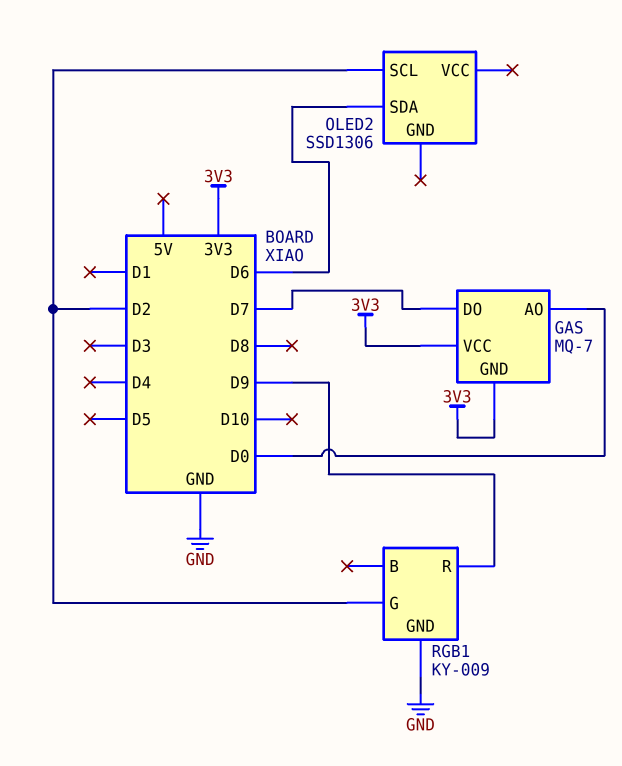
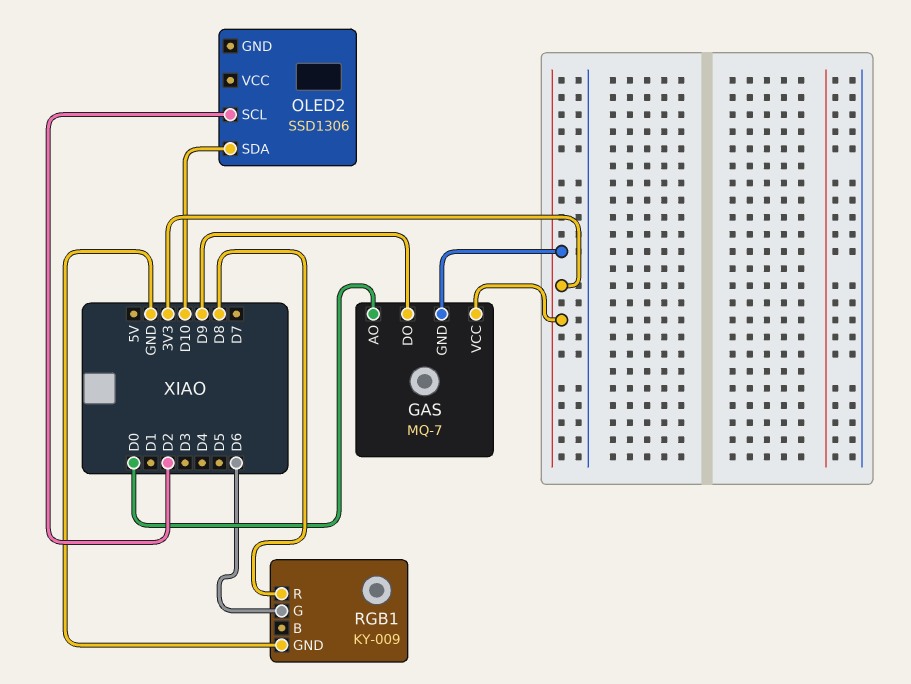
GAS pin DO: D7 -> D9
OLED2 pin SDA: D6 -> D10
RGB1 pin G: D2 -> D6
RGB1 pin R: D9 -> D8

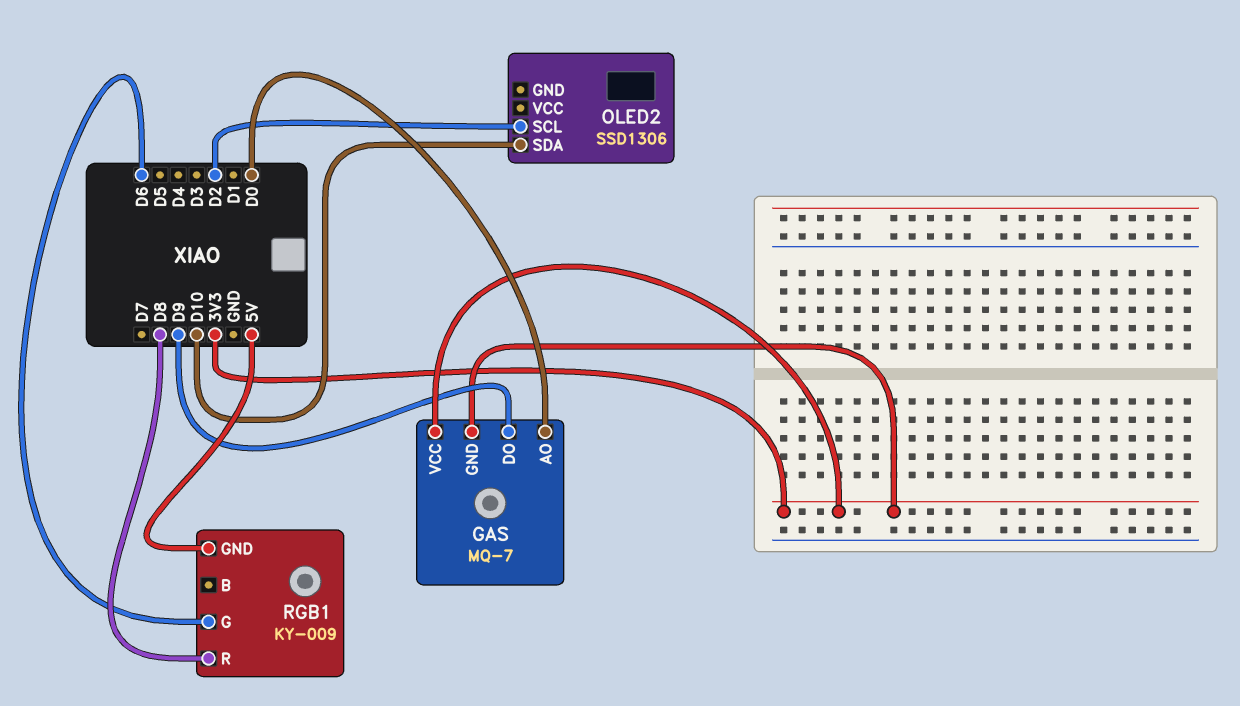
RGB1 pin GND: GND -> 5V

